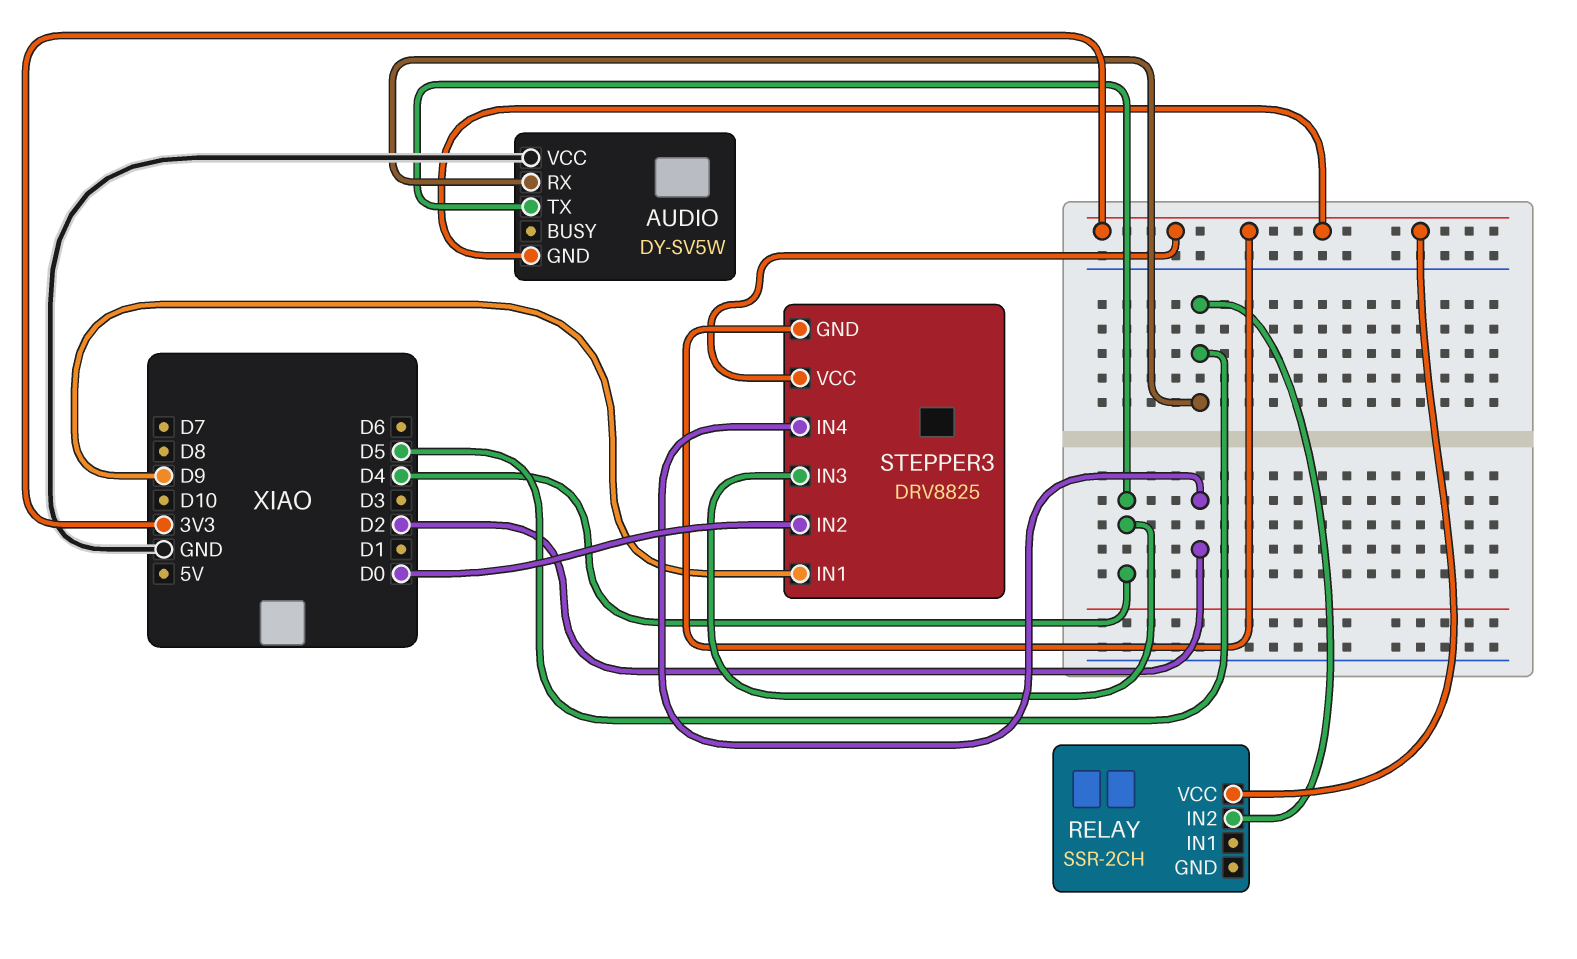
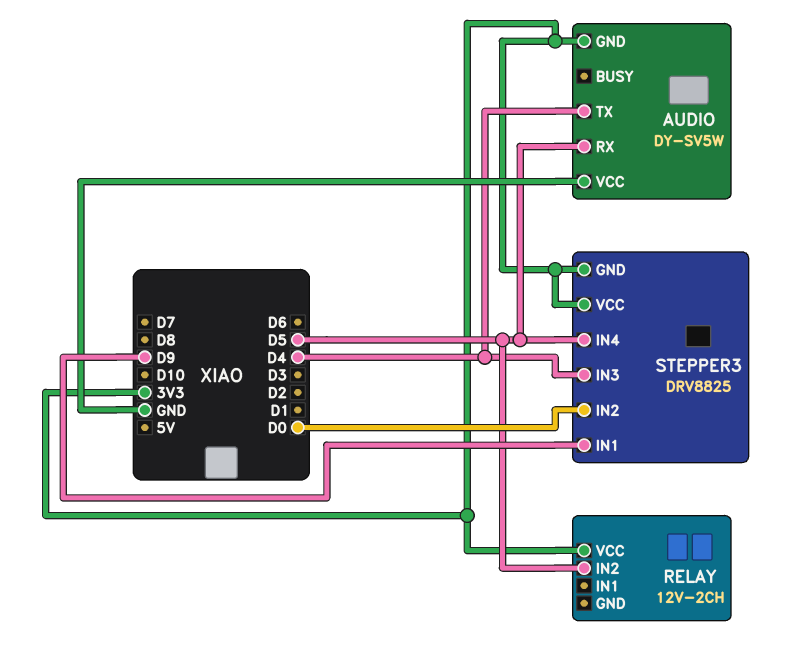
RELAY: SSR-2CH -> 12V-2CH
STEPPER3 pin IN4: D2 -> D5

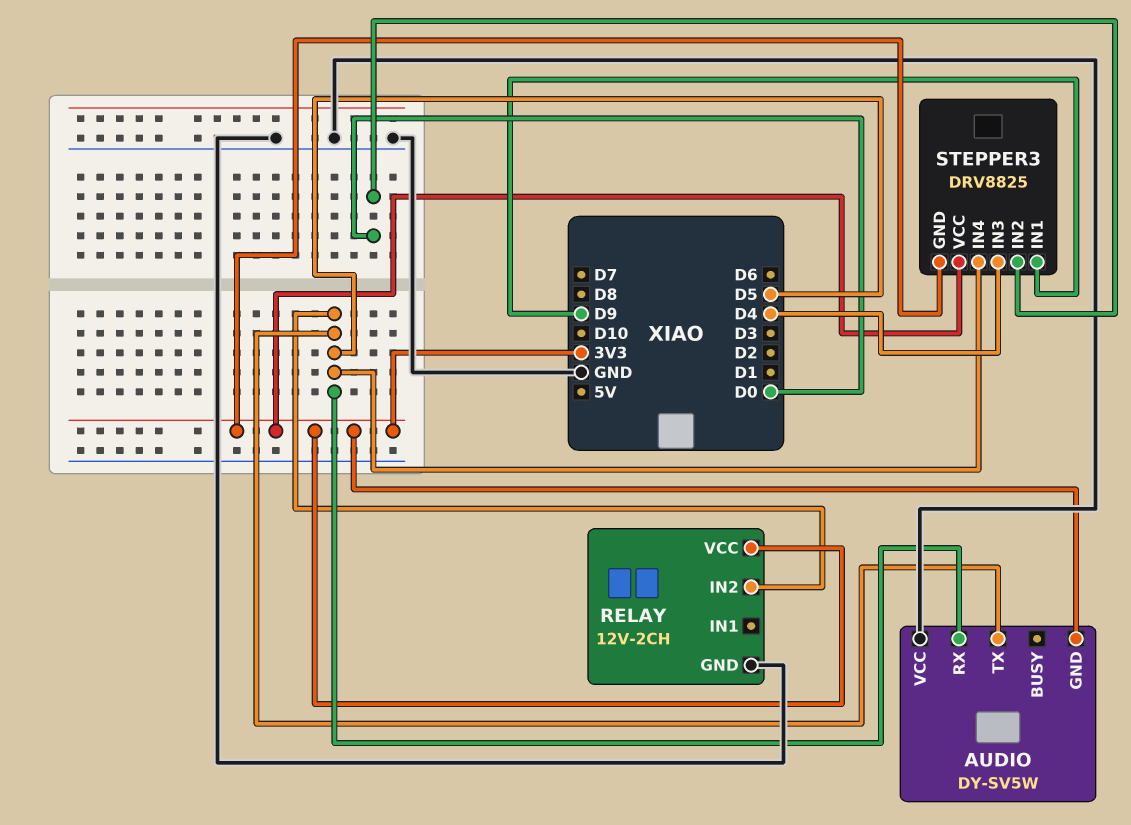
AUDIO pin TX: D4 -> D5
RELAY pin GND: none -> GND

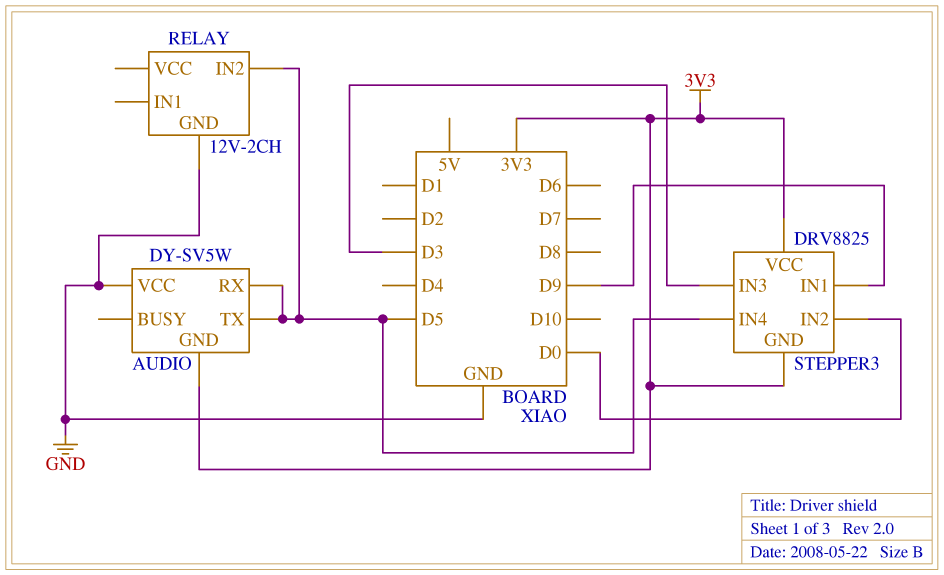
RELAY pin VCC: 3V3 -> none
STEPPER3 pin IN3: D4 -> D3

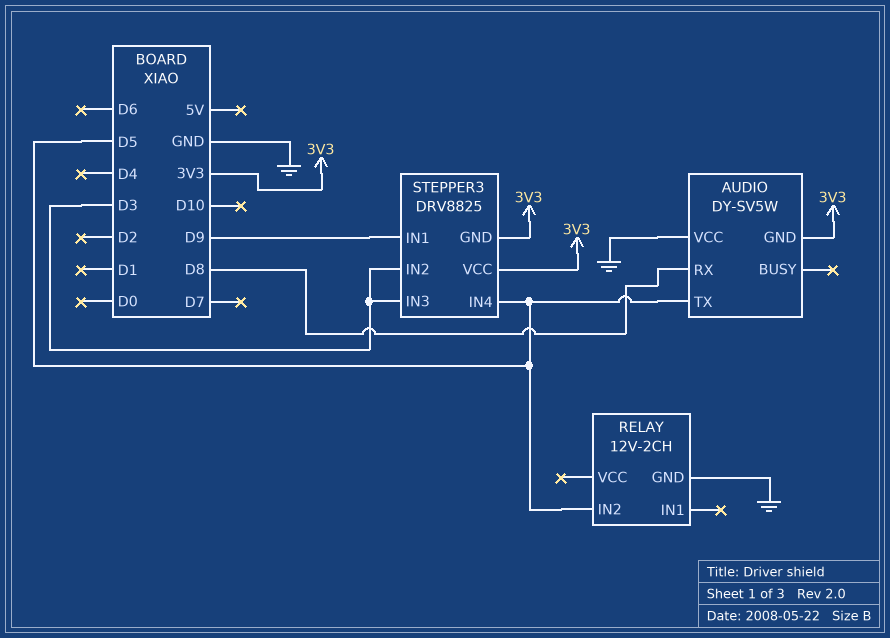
AUDIO pin RX: D5 -> D8
STEPPER3 pin IN2: D0 -> D3

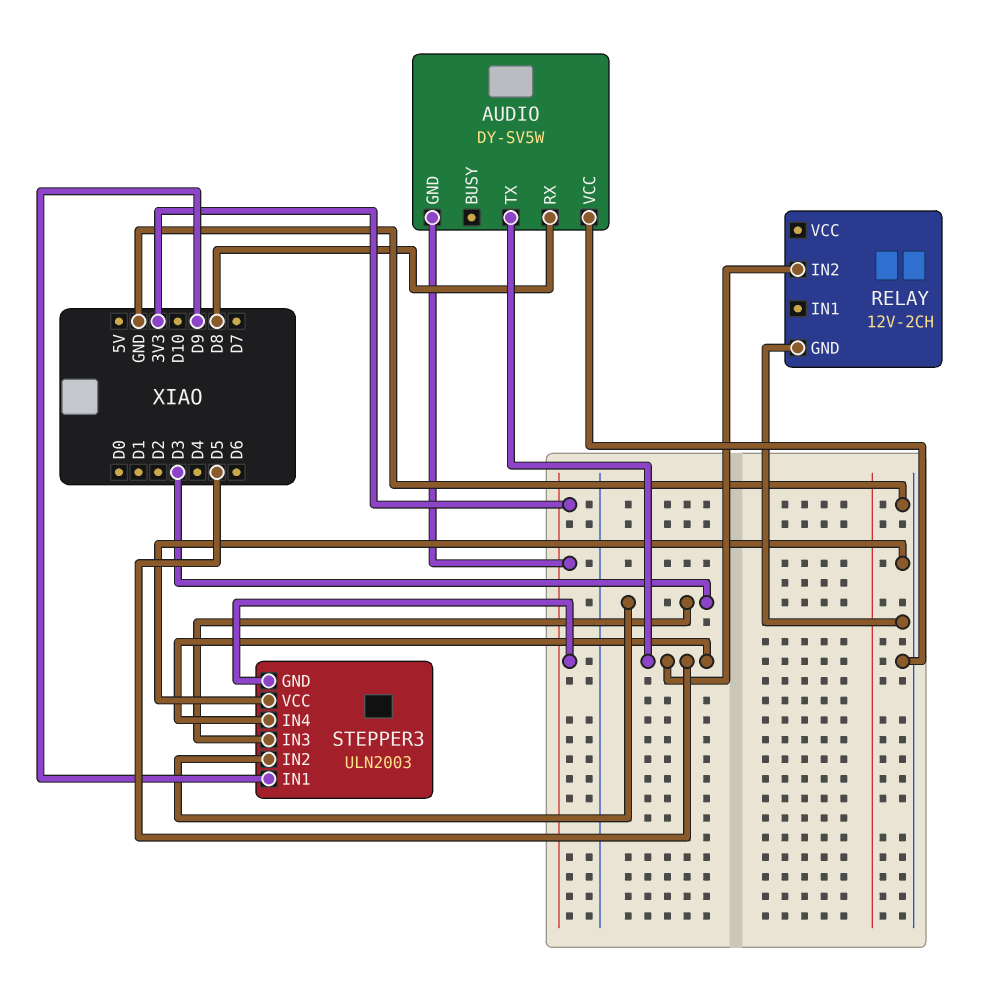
STEPPER3: DRV8825 -> ULN2003
STEPPER3 pin VCC: 3V3 -> GND

